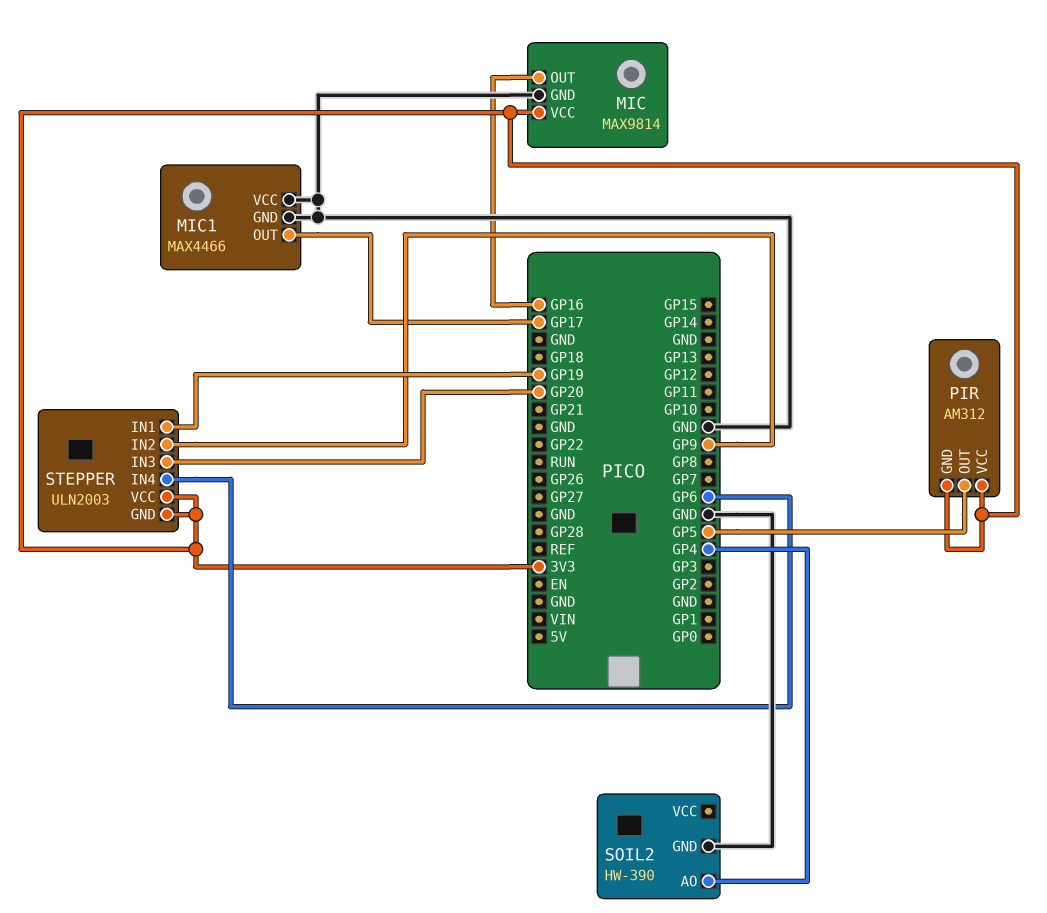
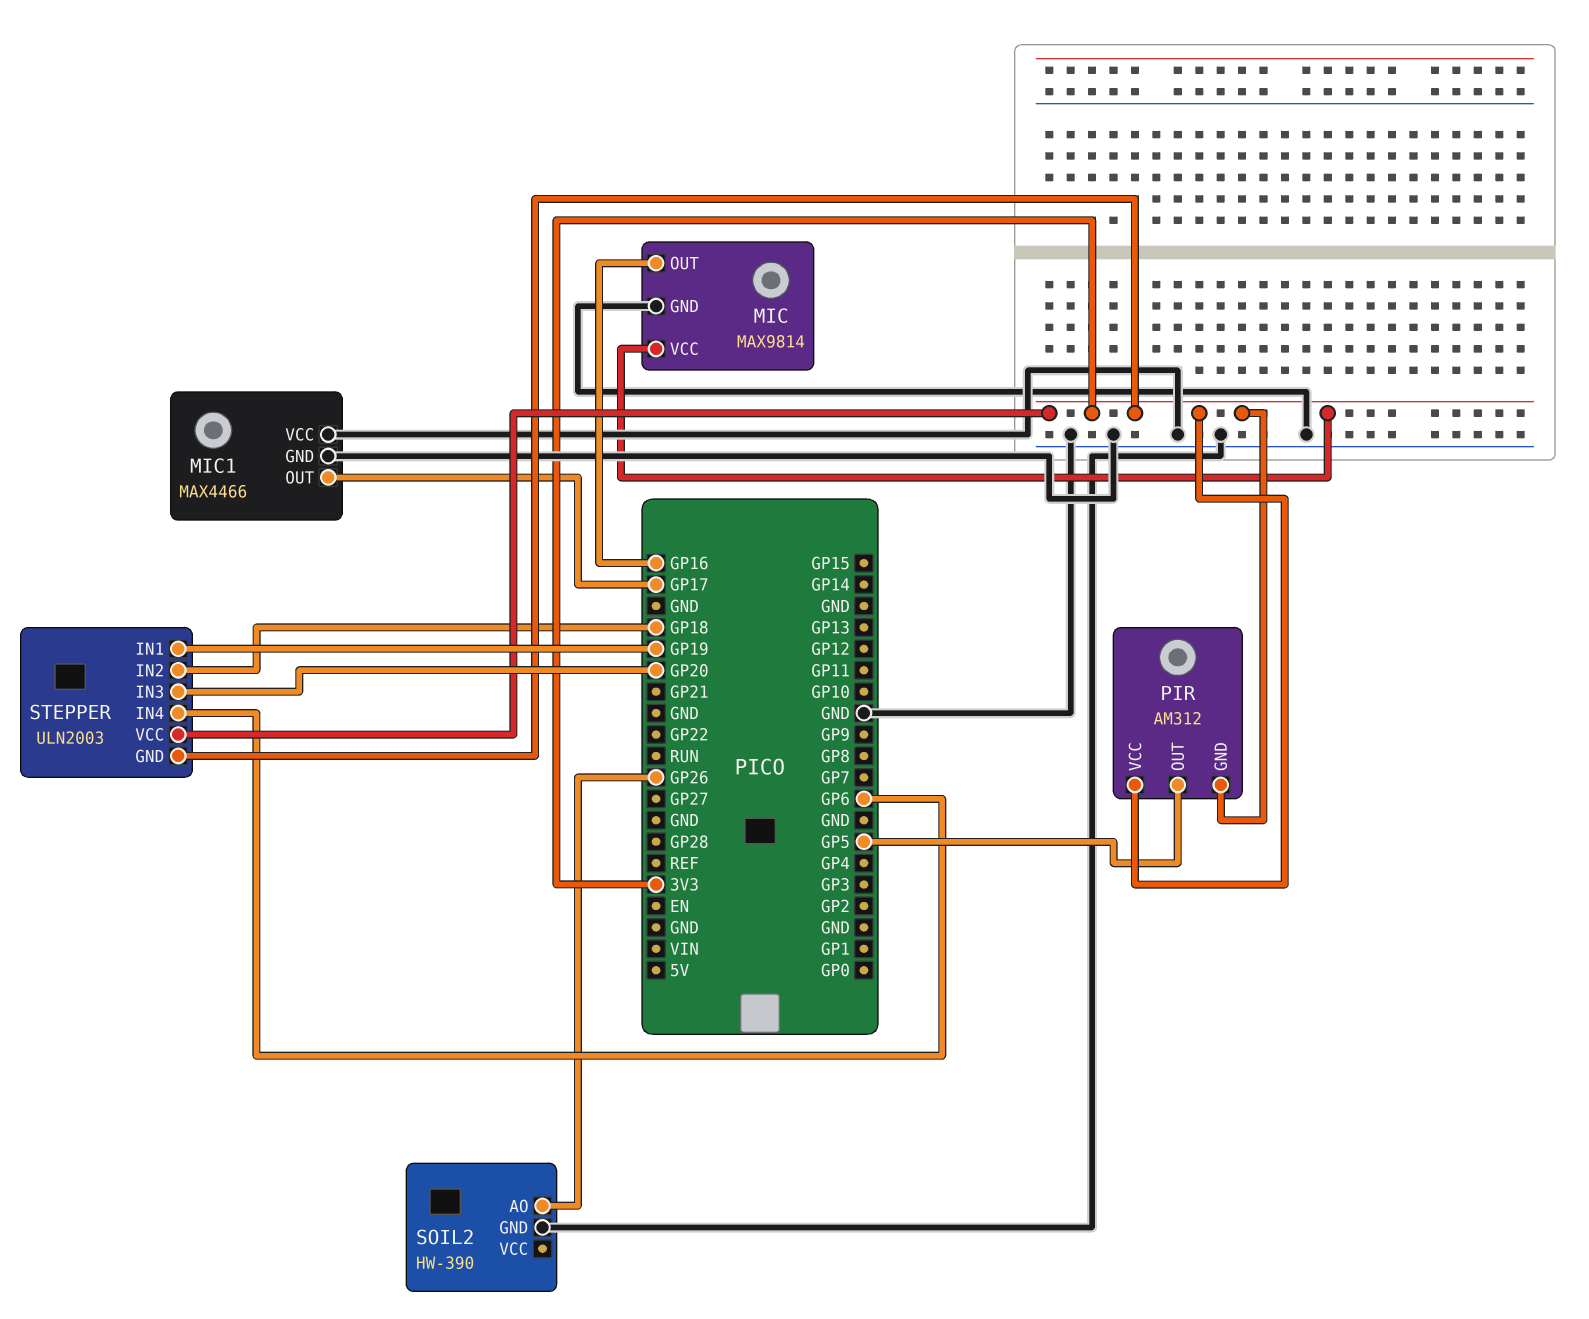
SOIL2 pin AO: GP4 -> GP26
STEPPER pin IN2: GP9 -> GP18

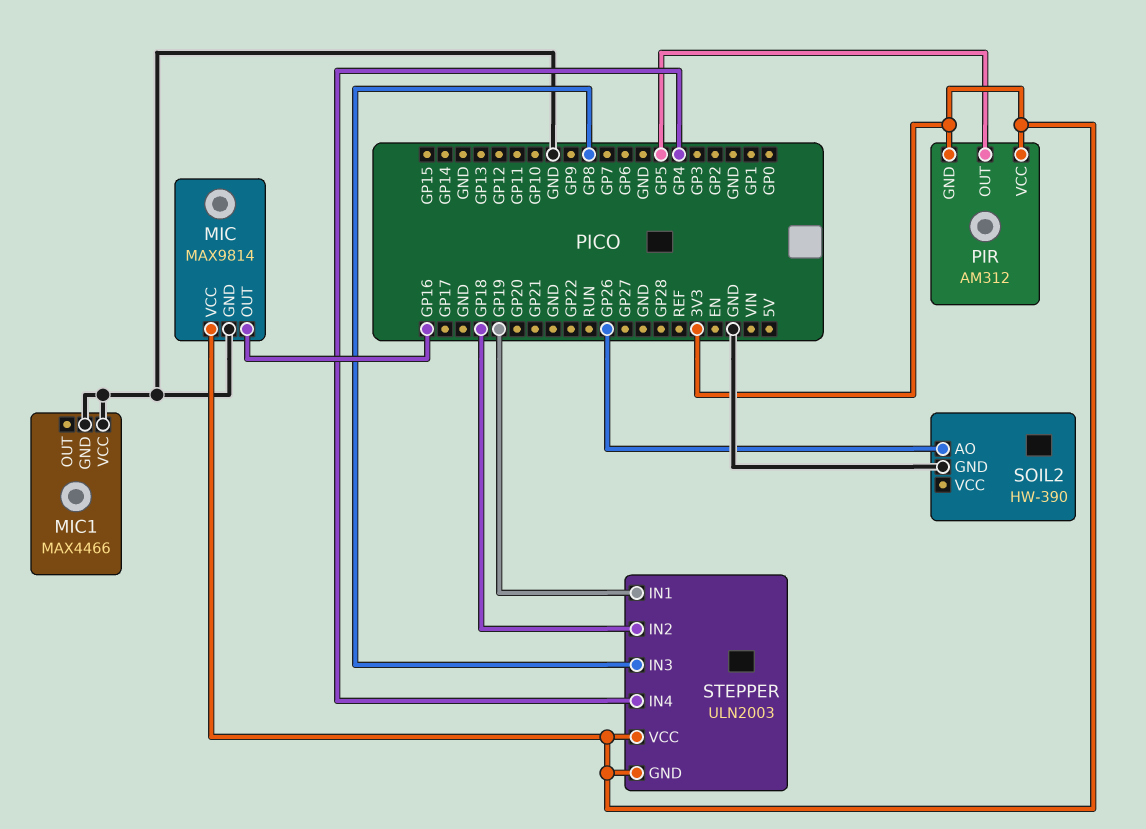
MIC1 pin OUT: GP17 -> none
STEPPER pin IN3: GP20 -> GP8
STEPPER pin IN4: GP6 -> GP4

